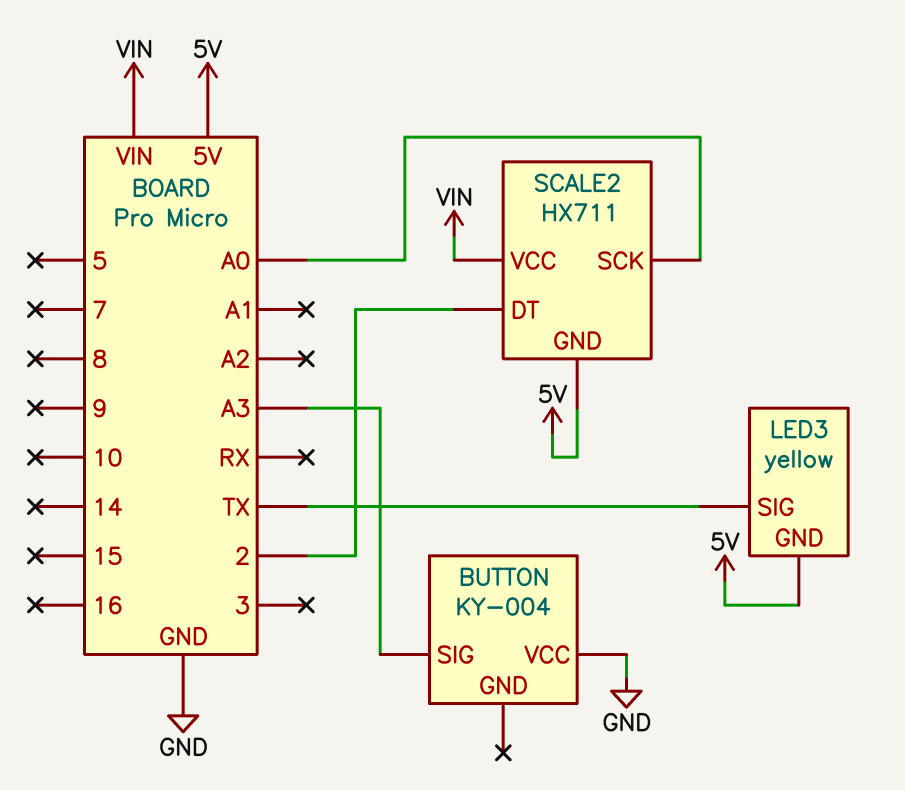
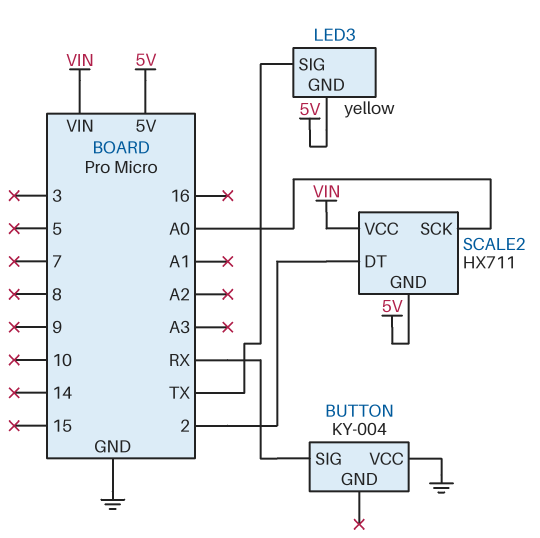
BUTTON pin SIG: A3 -> RX

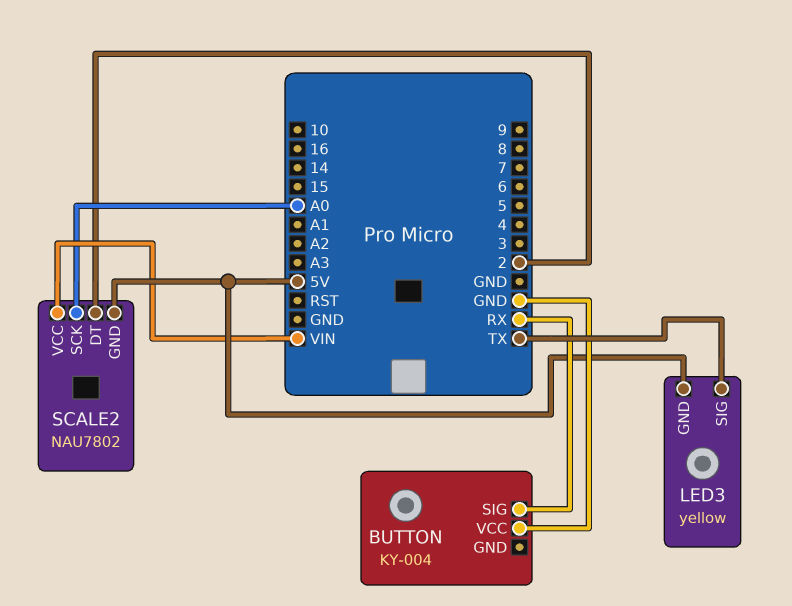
SCALE2: HX711 -> NAU7802

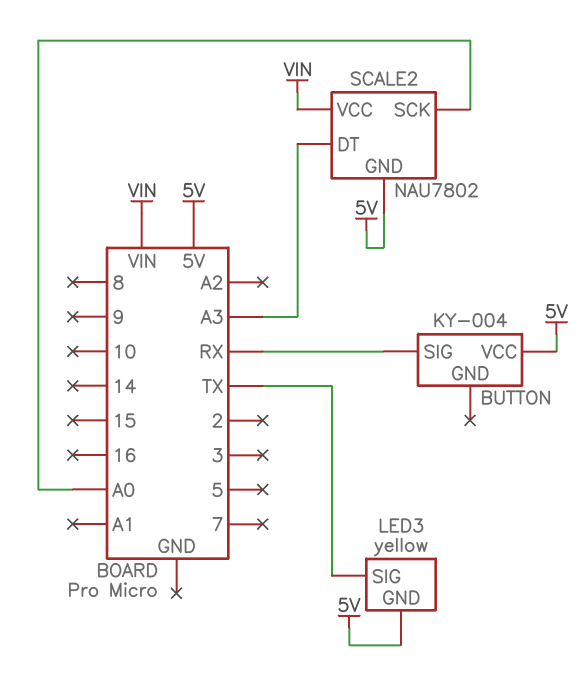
BUTTON pin VCC: GND -> 5V
SCALE2 pin DT: 2 -> A3

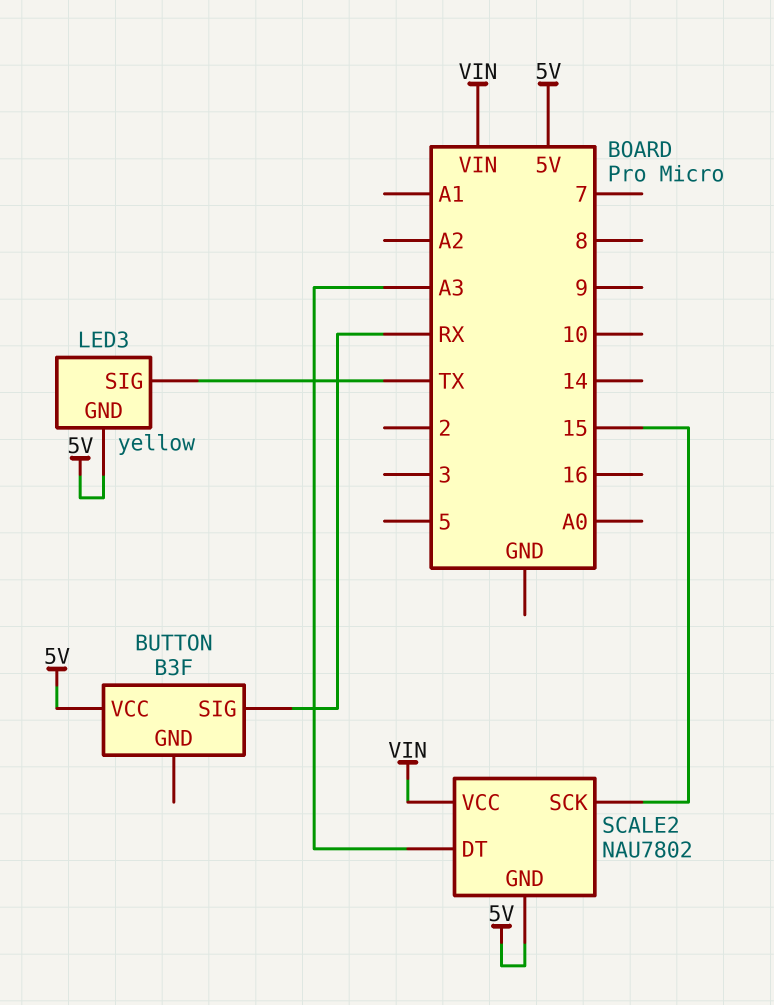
BUTTON: KY-004 -> B3F
SCALE2 pin SCK: A0 -> 15

